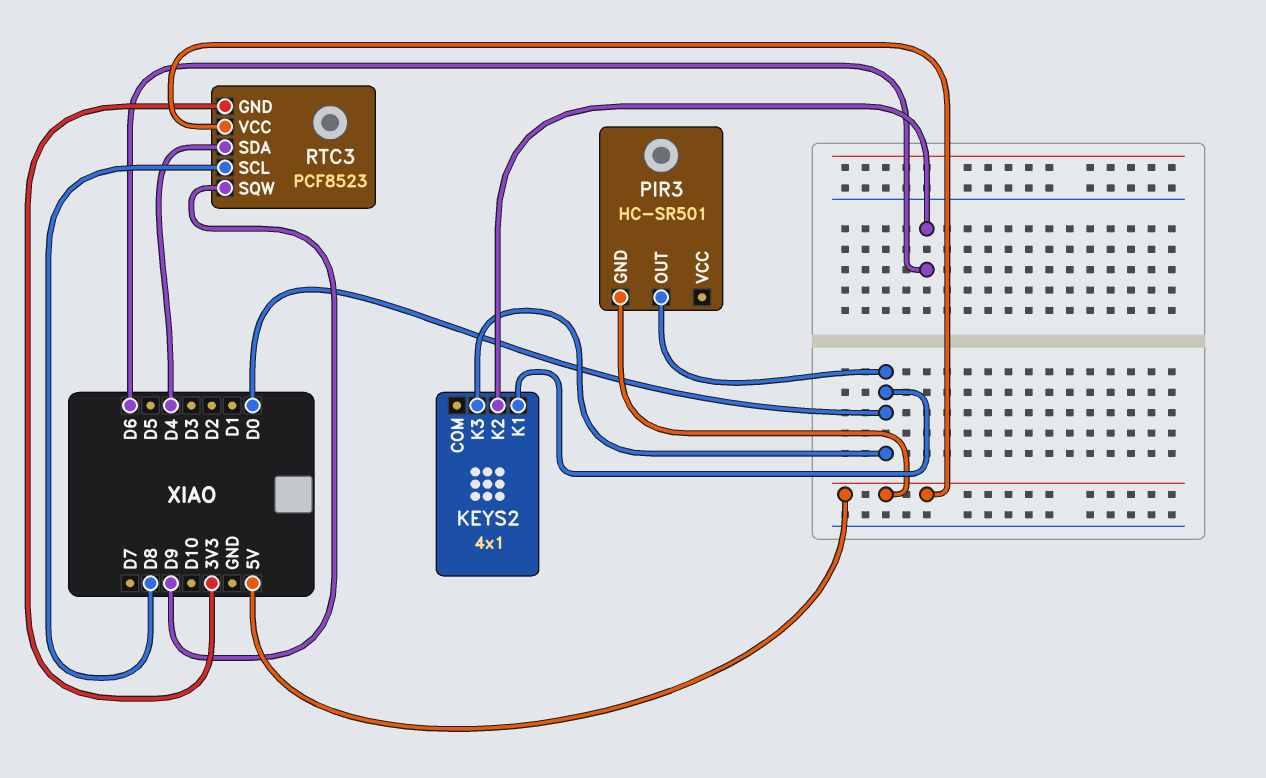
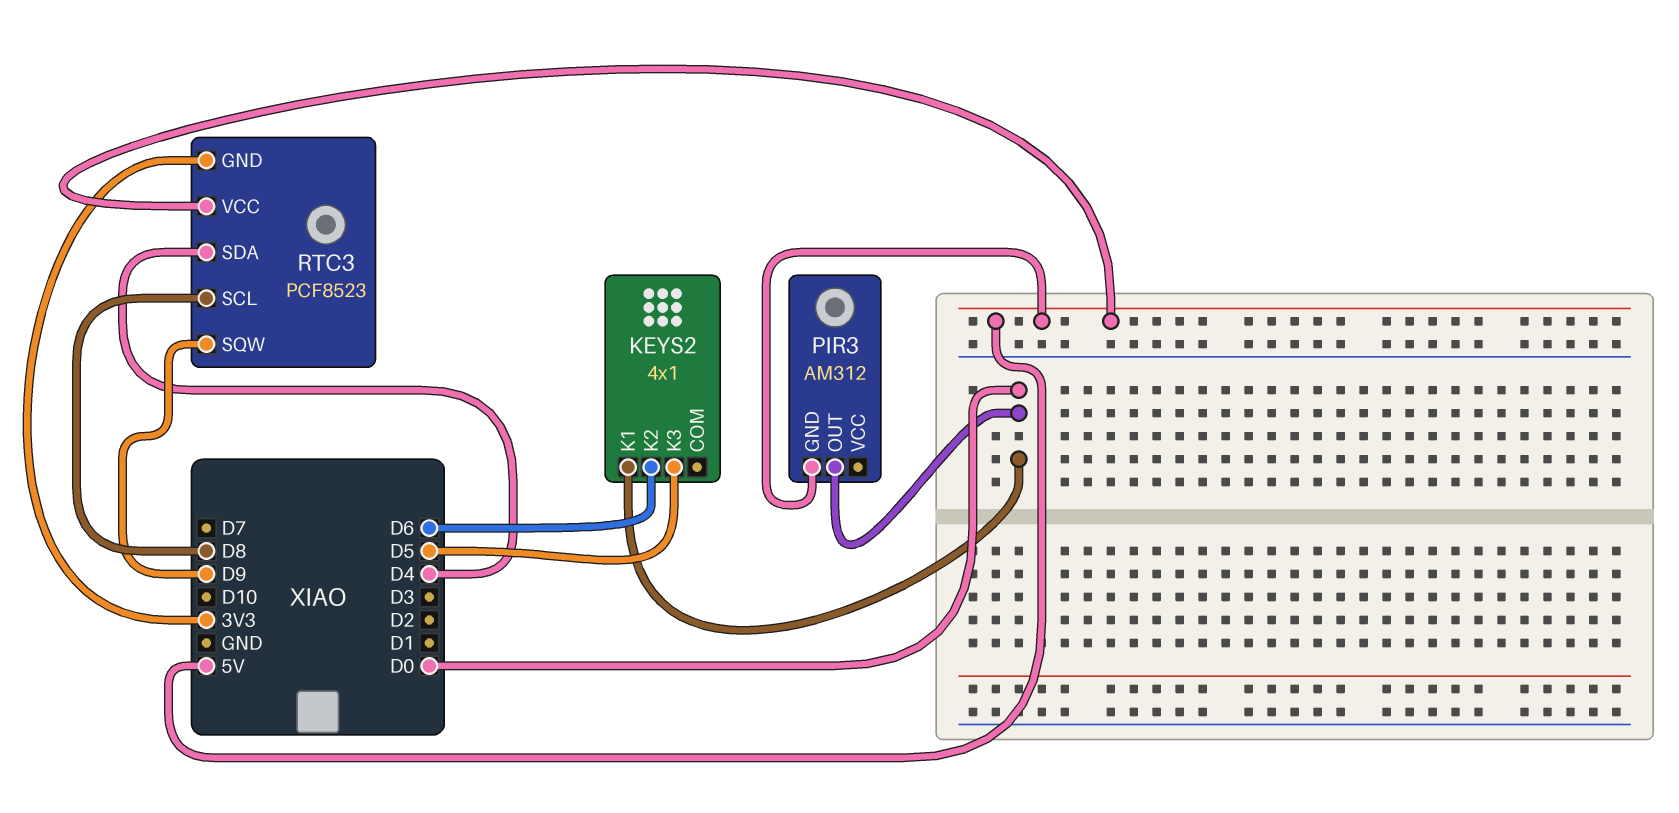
KEYS2 pin K3: D0 -> D5
PIR3: HC-SR501 -> AM312

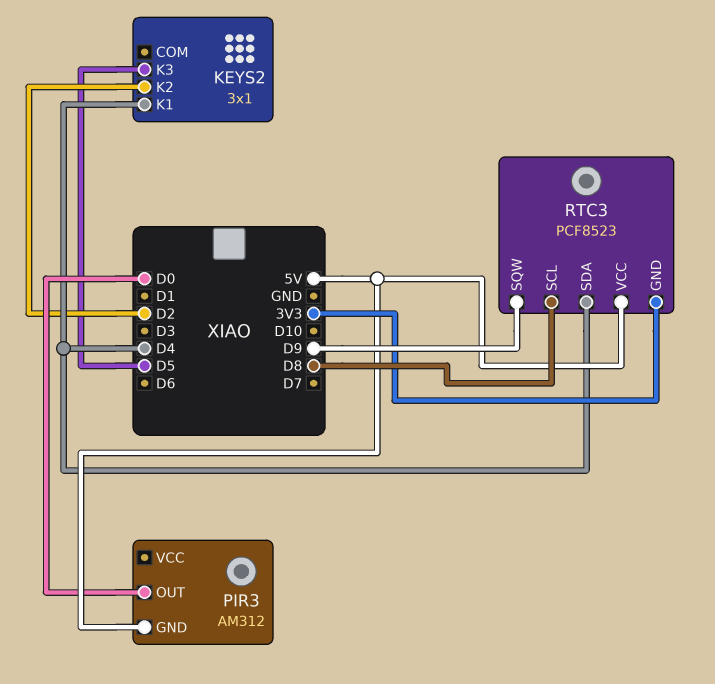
KEYS2: 4x1 -> 3x1
KEYS2 pin K1: D0 -> D4
KEYS2 pin K2: D6 -> D2

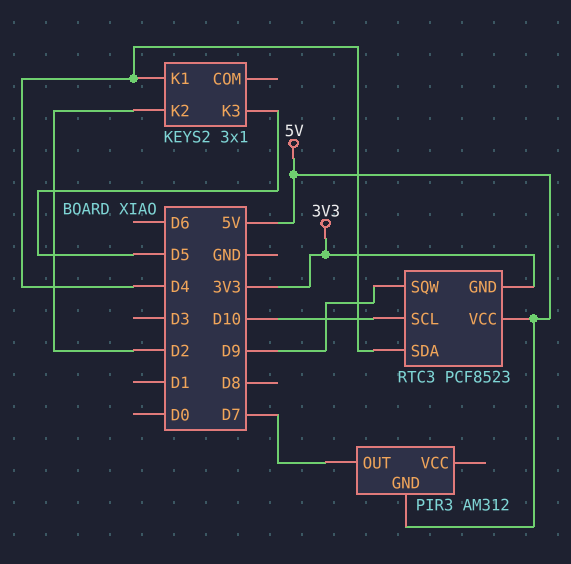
PIR3 pin OUT: D0 -> D7
RTC3 pin SCL: D8 -> D10

